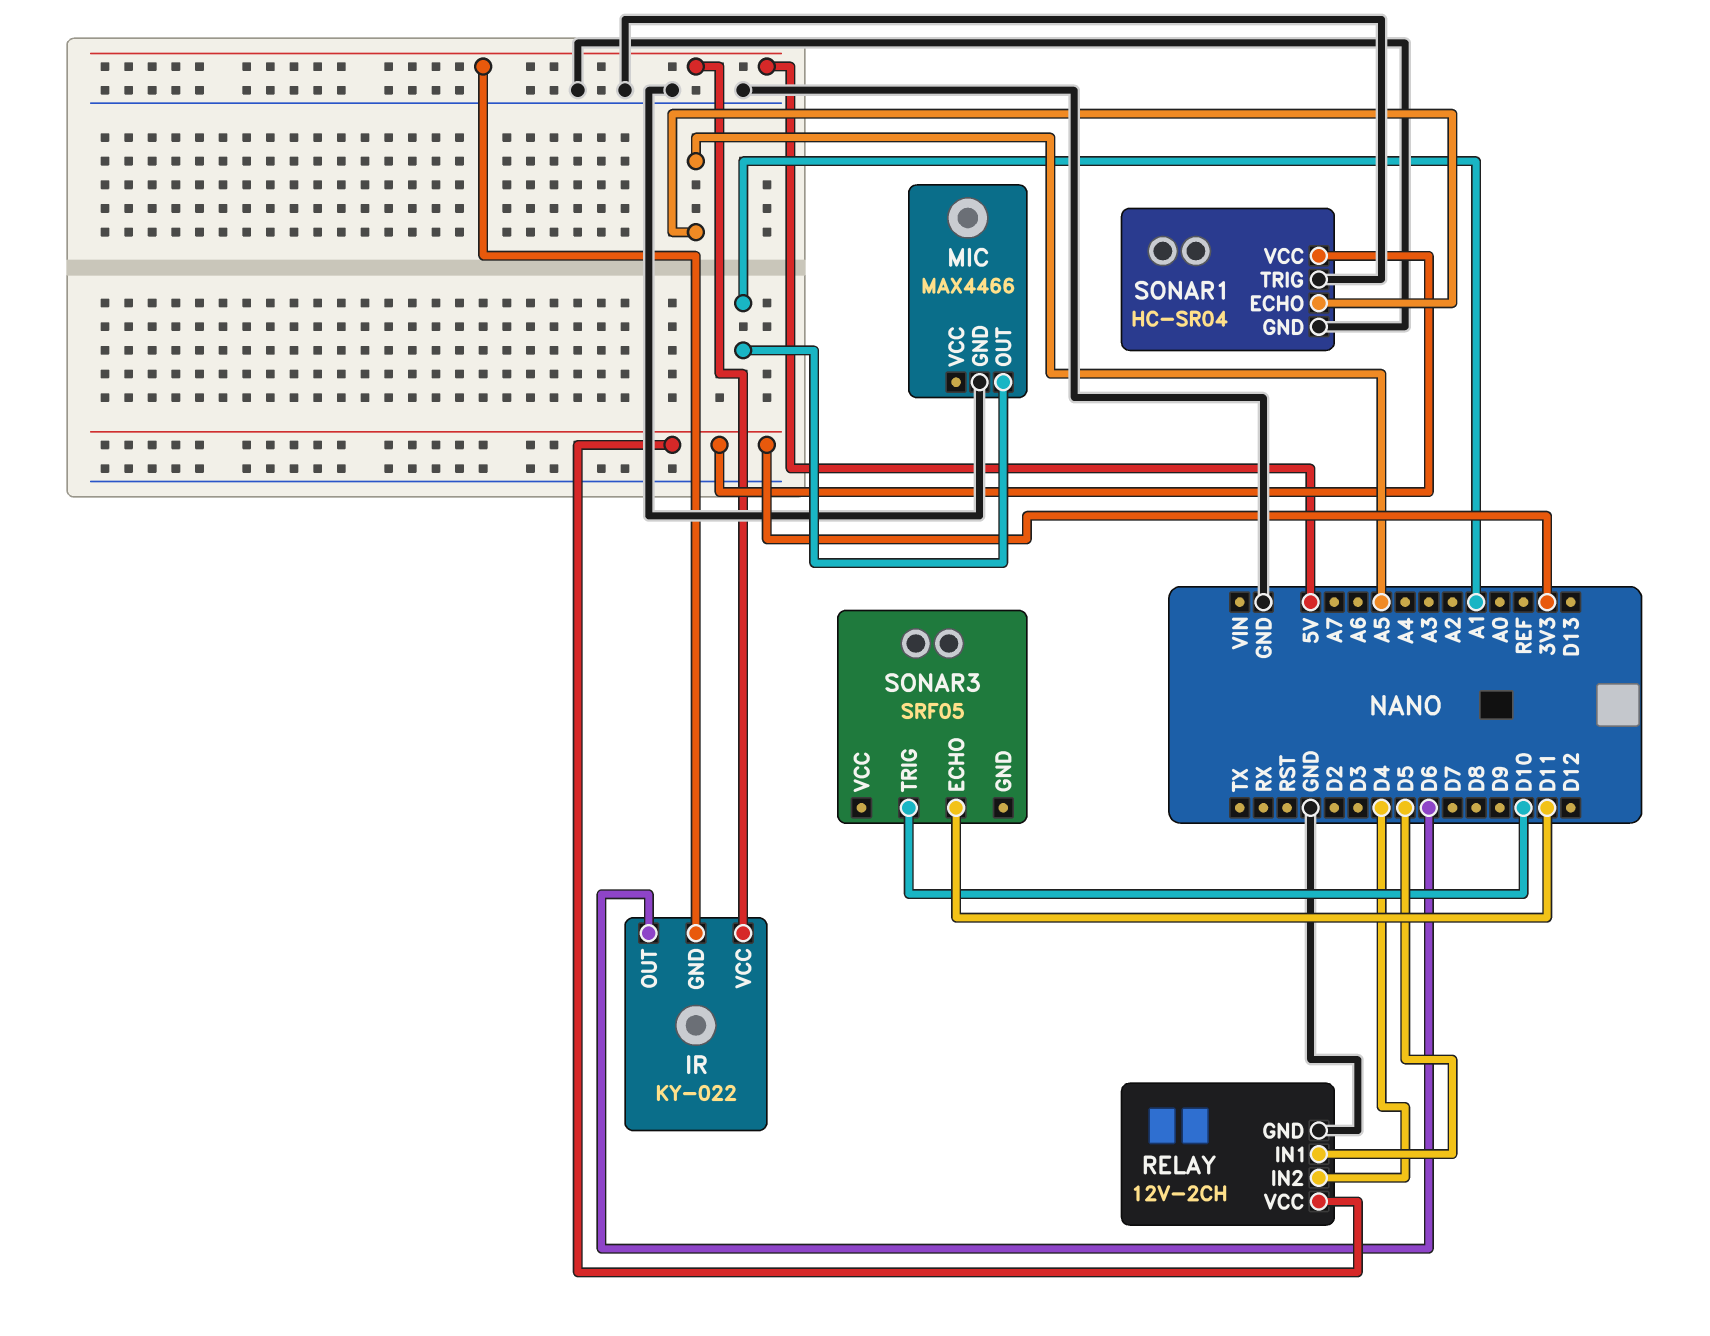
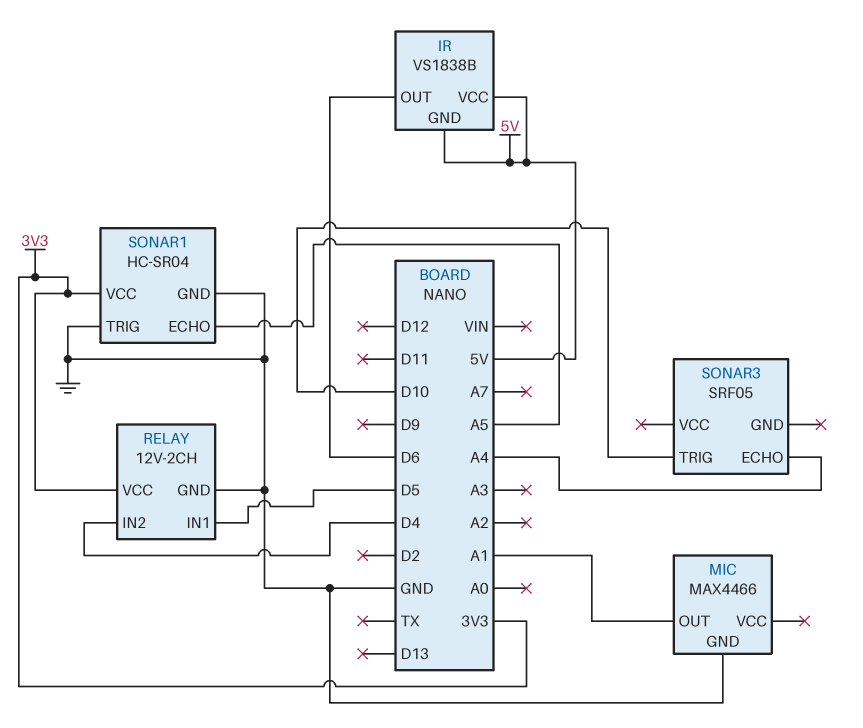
IR: KY-022 -> VS1838B
SONAR3 pin ECHO: D11 -> A4

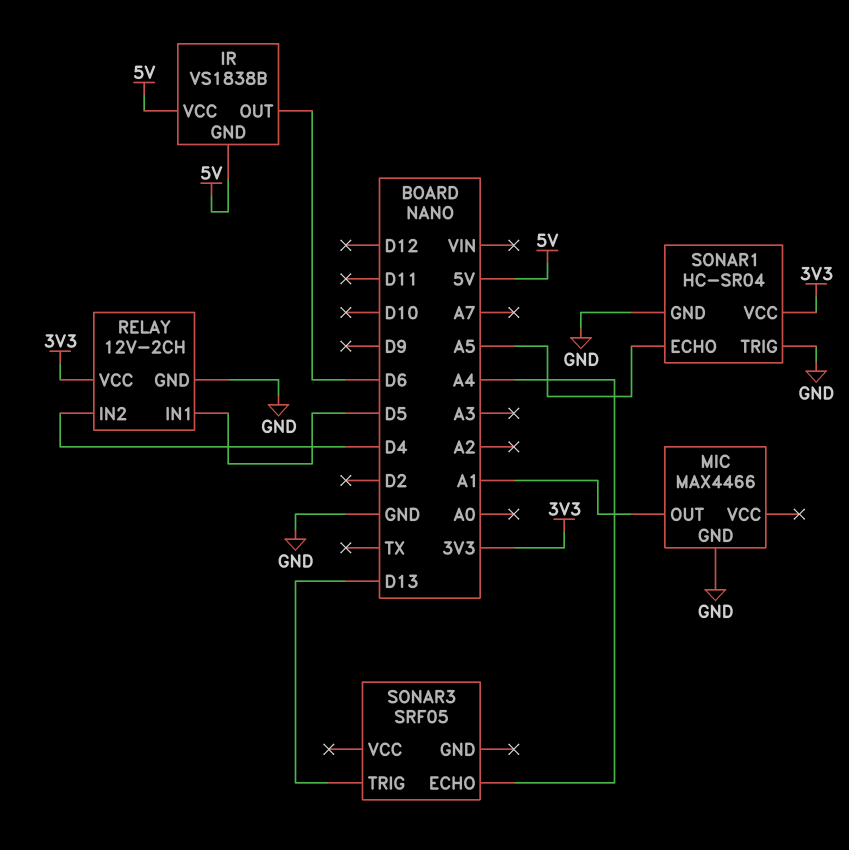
SONAR3 pin TRIG: D10 -> D13

